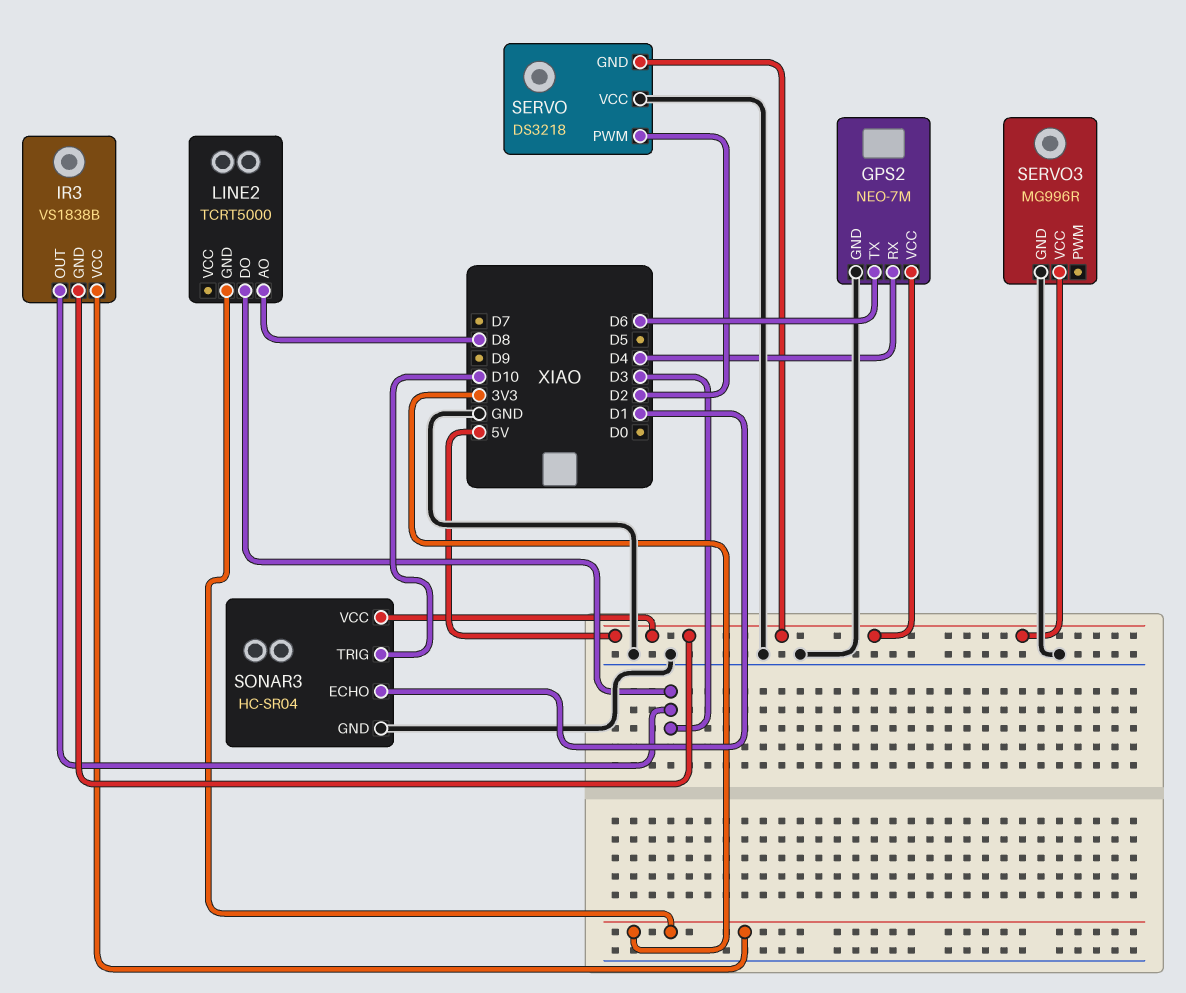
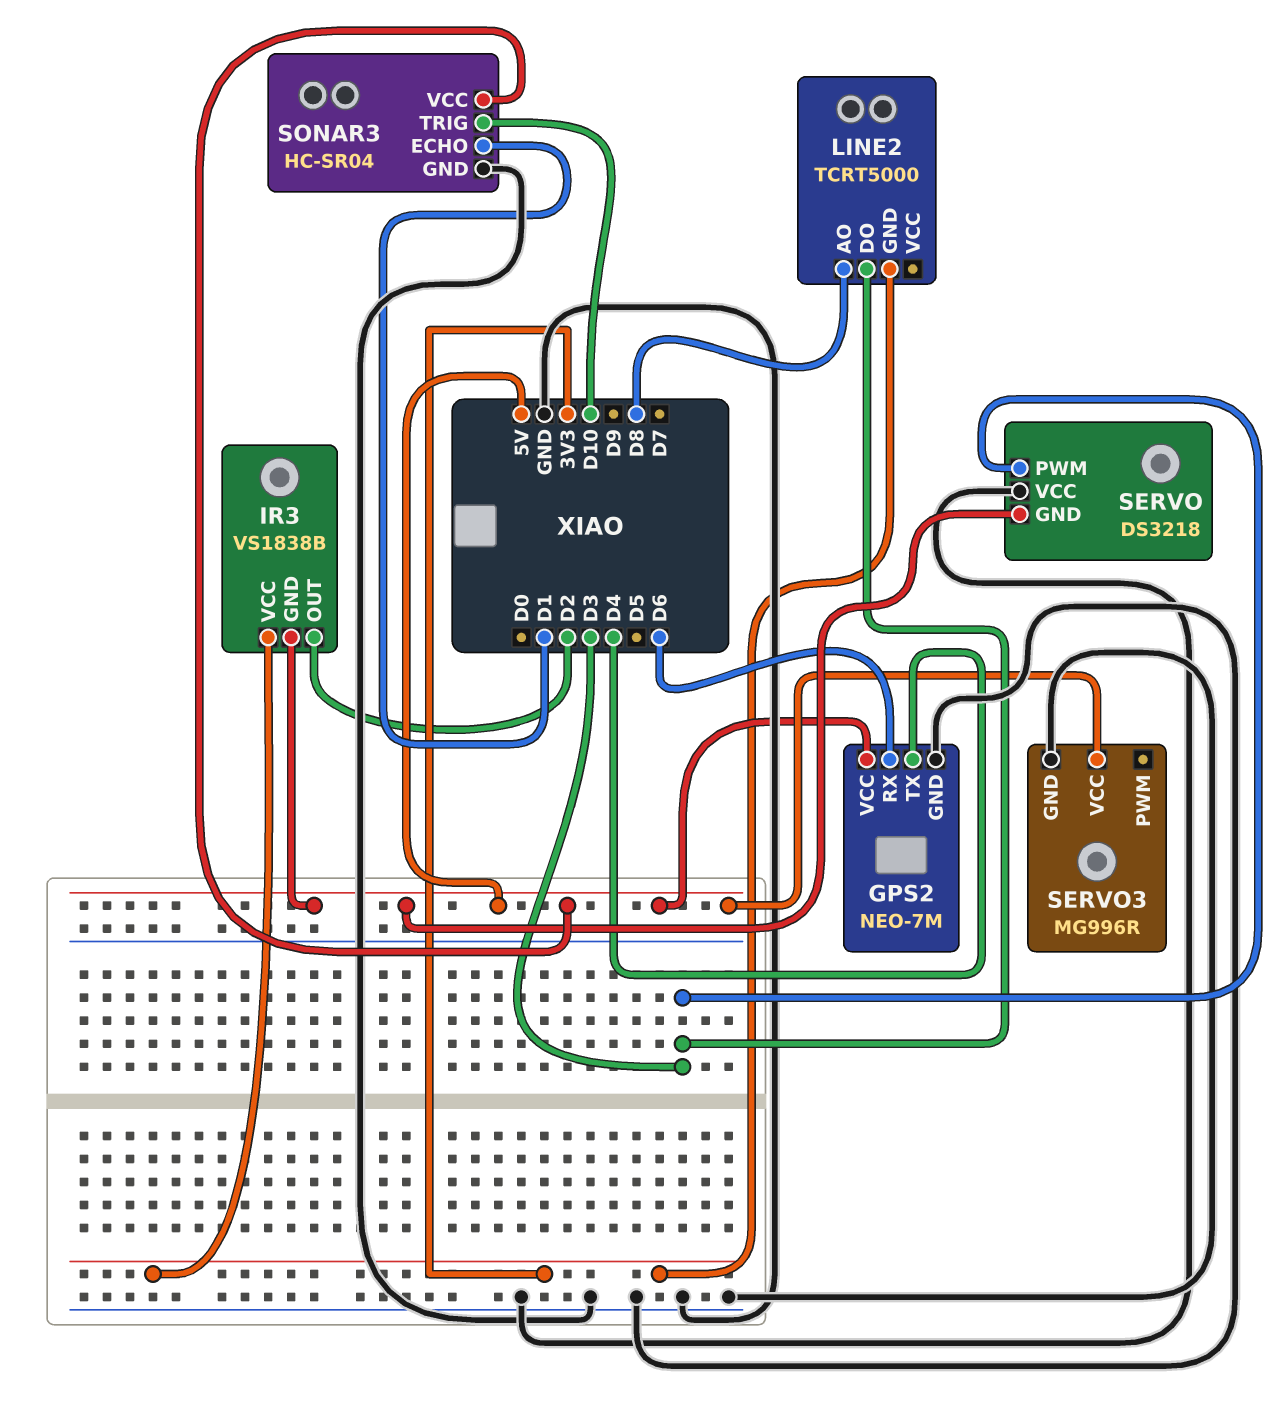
GPS2 pin RX: D4 -> D6
GPS2 pin TX: D6 -> D4
IR3 pin OUT: D3 -> D2
SERVO pin PWM: D2 -> D3

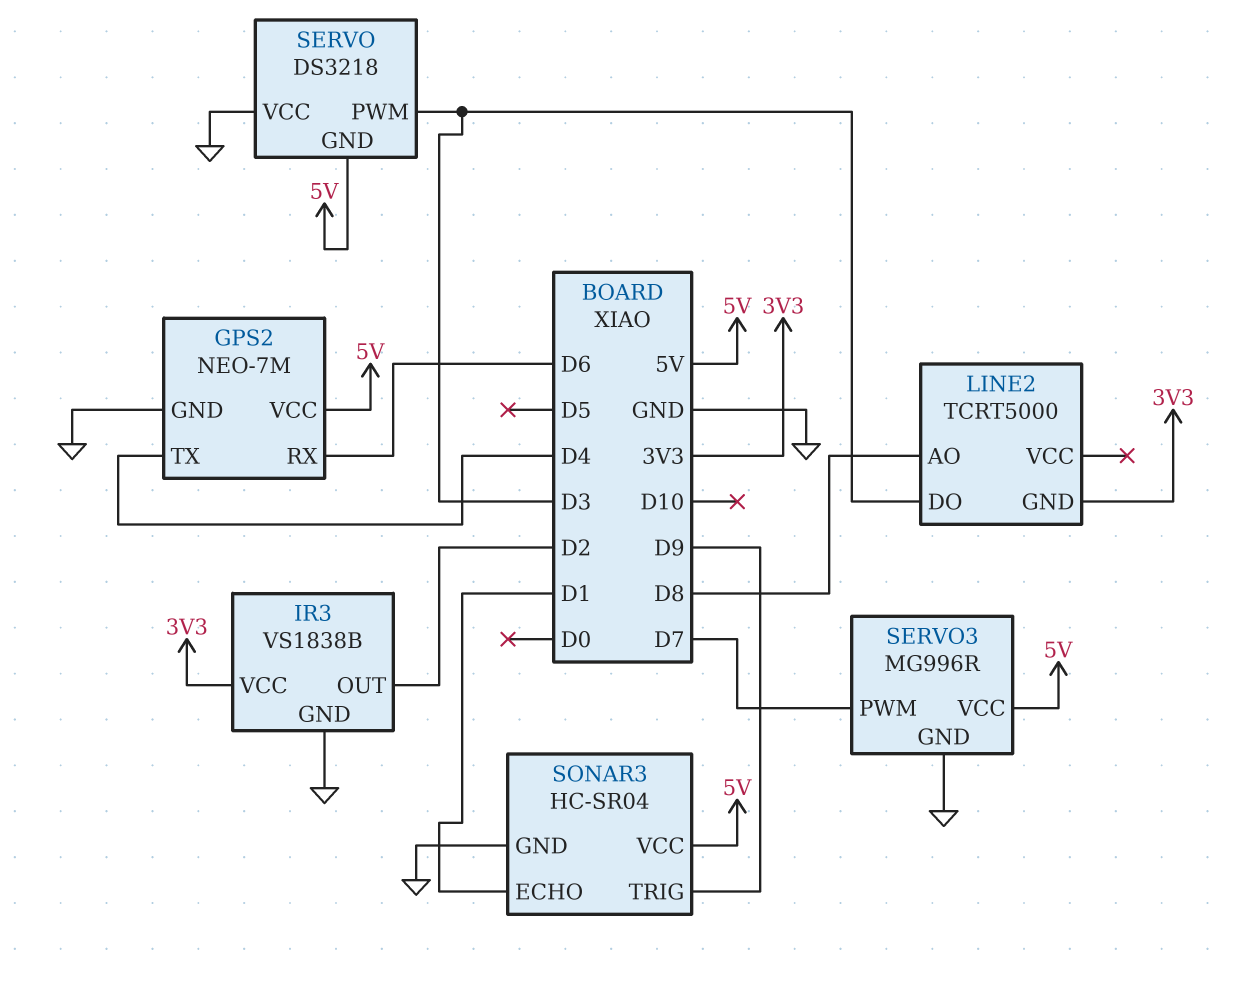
IR3 pin GND: 5V -> GND
SERVO3 pin PWM: none -> D7
SONAR3 pin TRIG: D10 -> D9

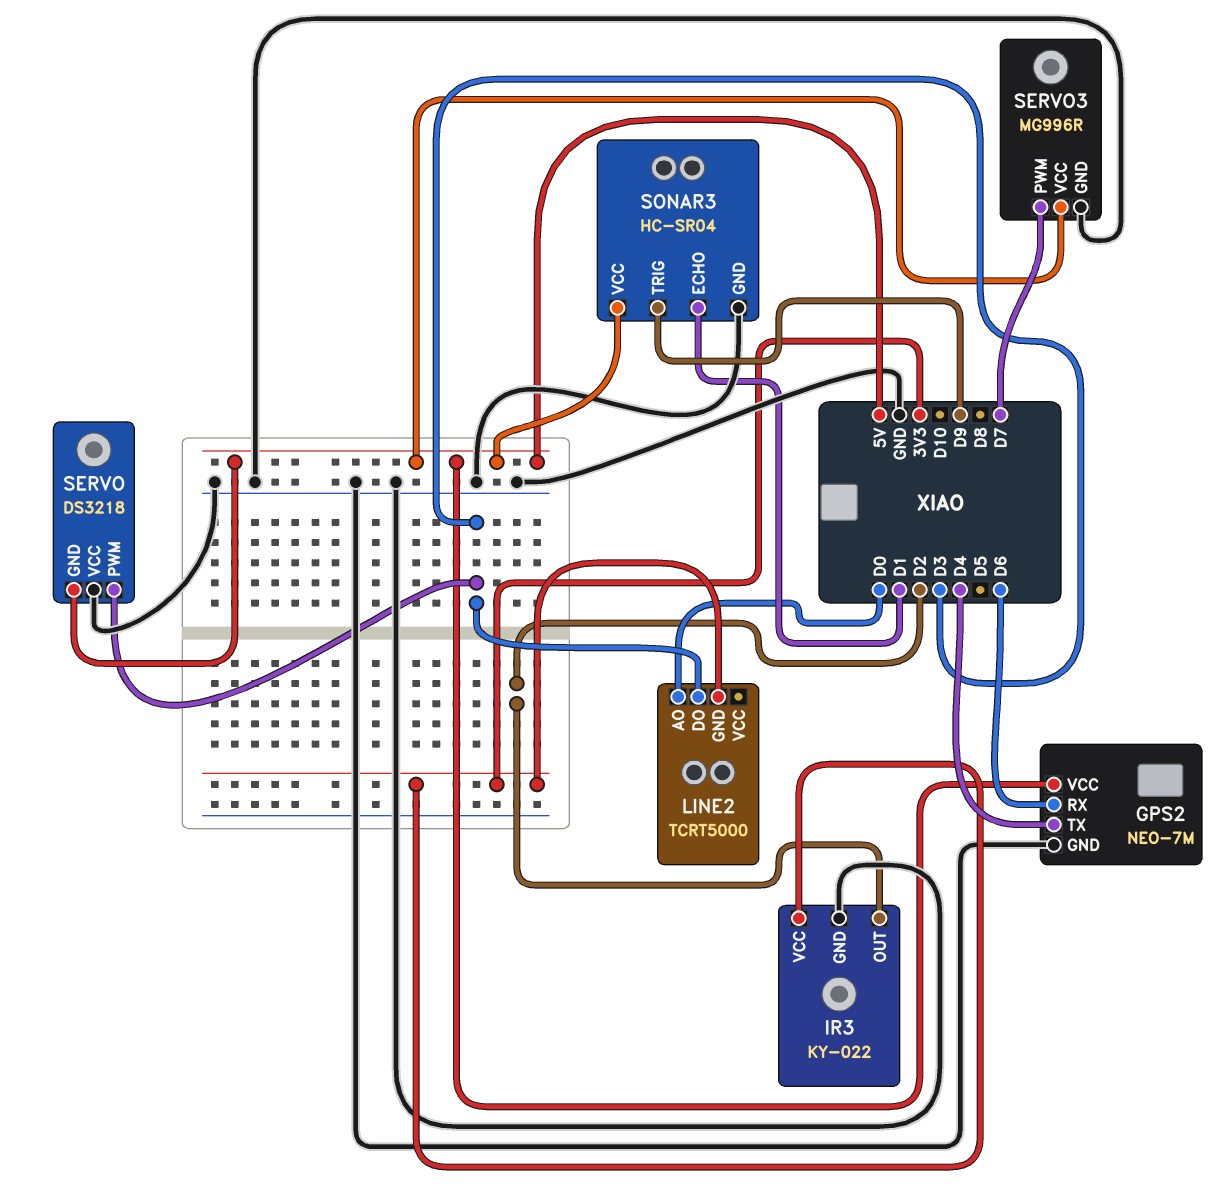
IR3: VS1838B -> KY-022
LINE2 pin AO: D8 -> D0

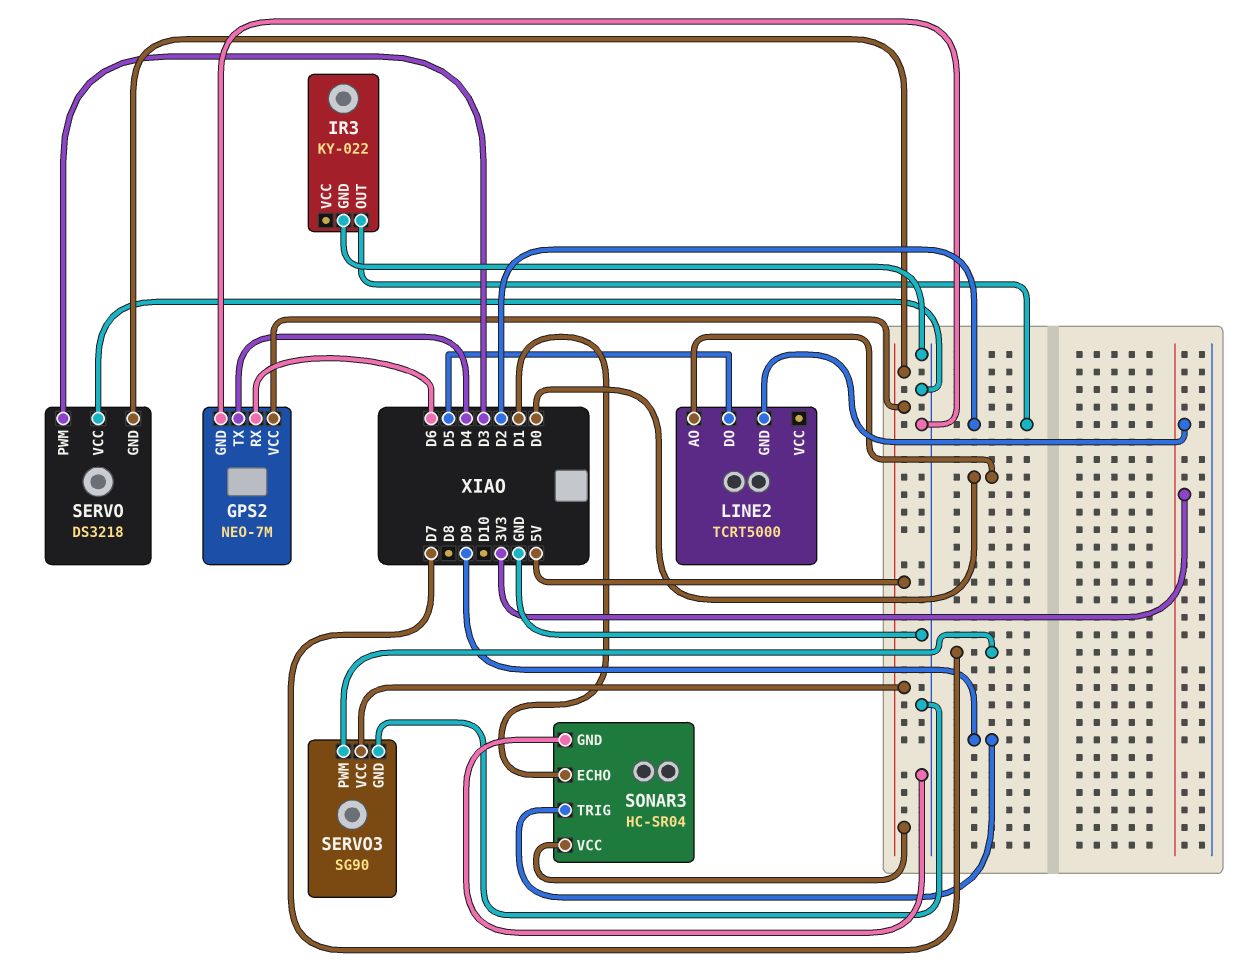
IR3 pin VCC: 3V3 -> none
LINE2 pin DO: D3 -> D5
SERVO3: MG996R -> SG90

